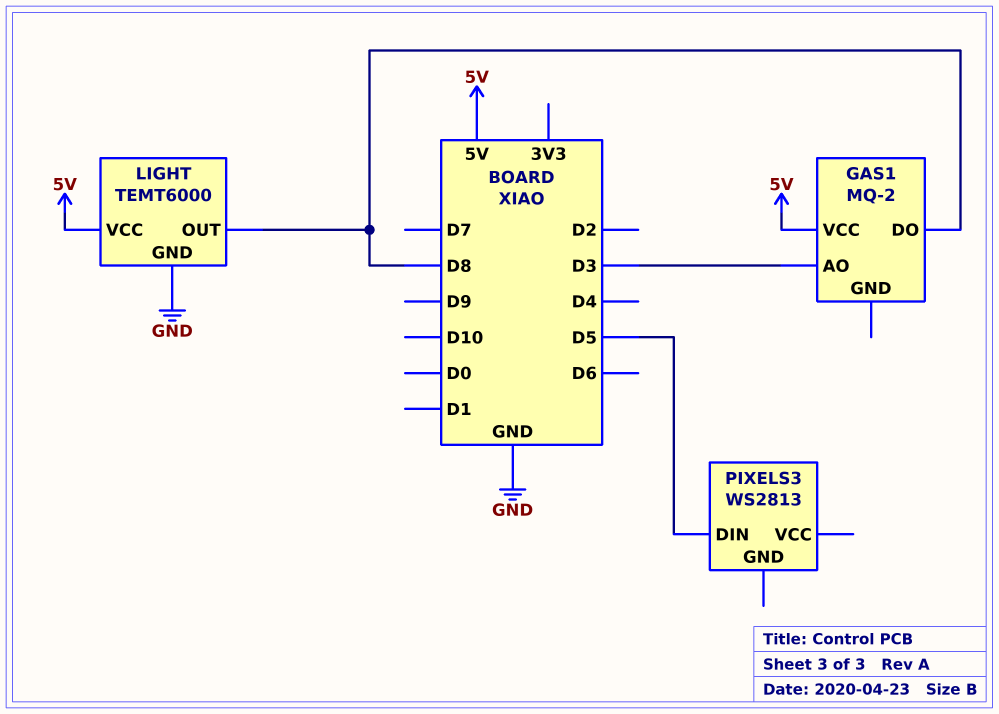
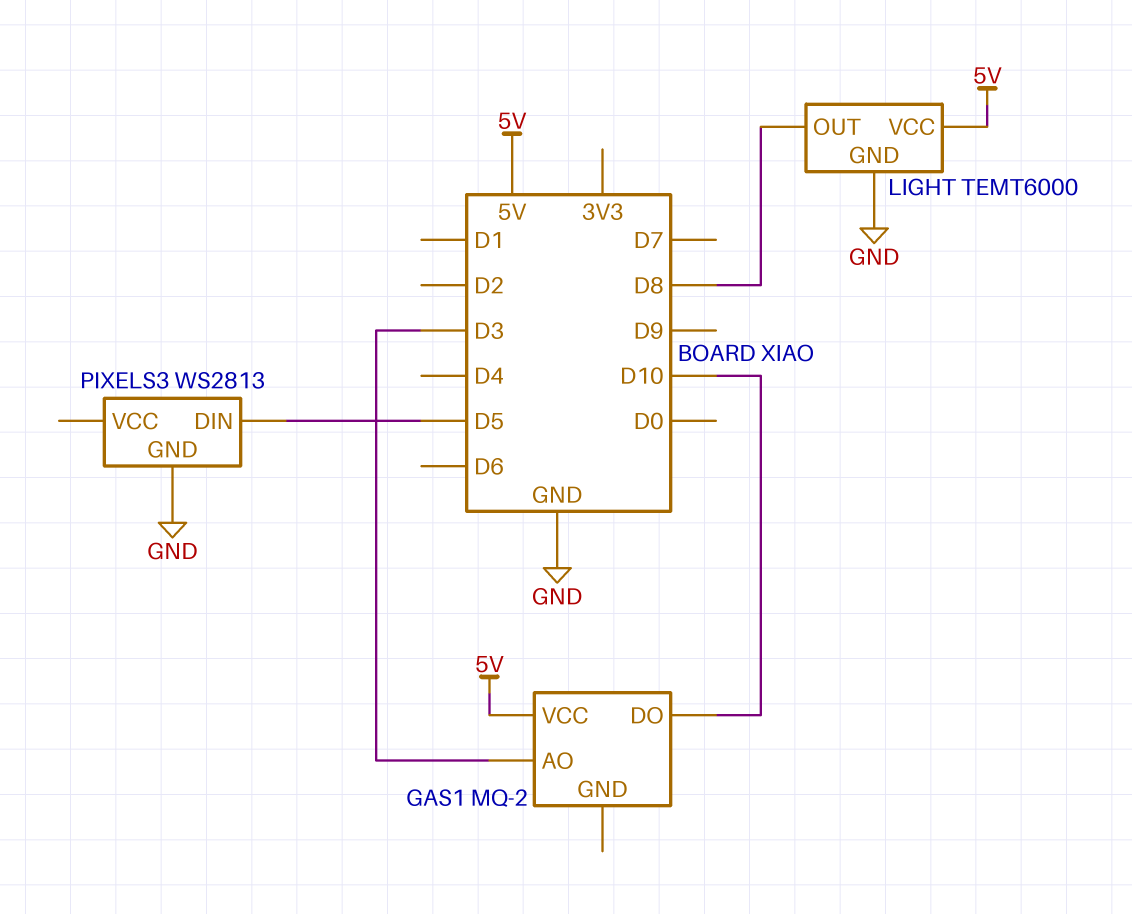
GAS1 pin DO: D8 -> D10
PIXELS3 pin GND: none -> GND

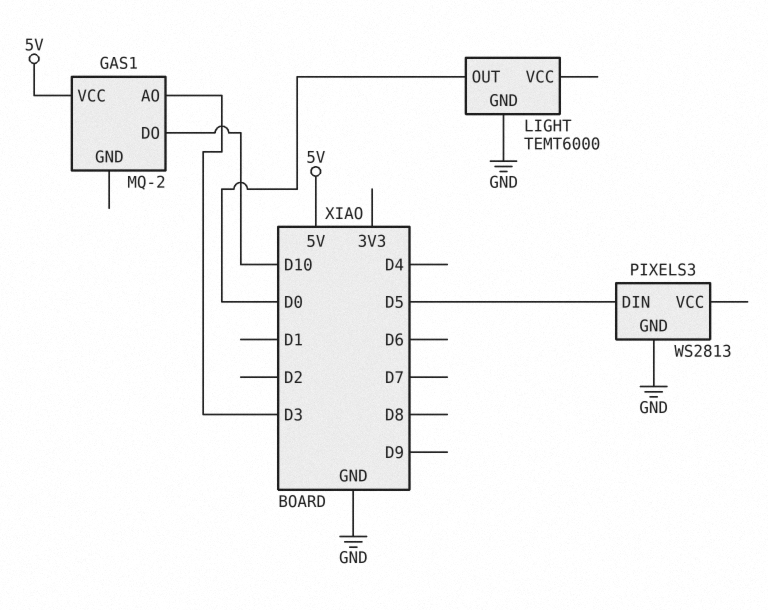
LIGHT pin OUT: D8 -> D0
LIGHT pin VCC: 5V -> none

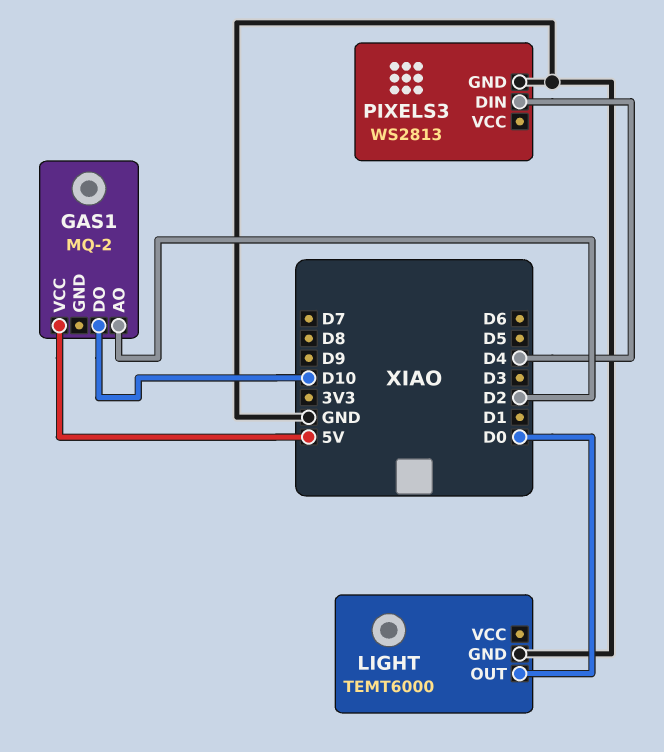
GAS1 pin AO: D3 -> D2
PIXELS3 pin DIN: D5 -> D4

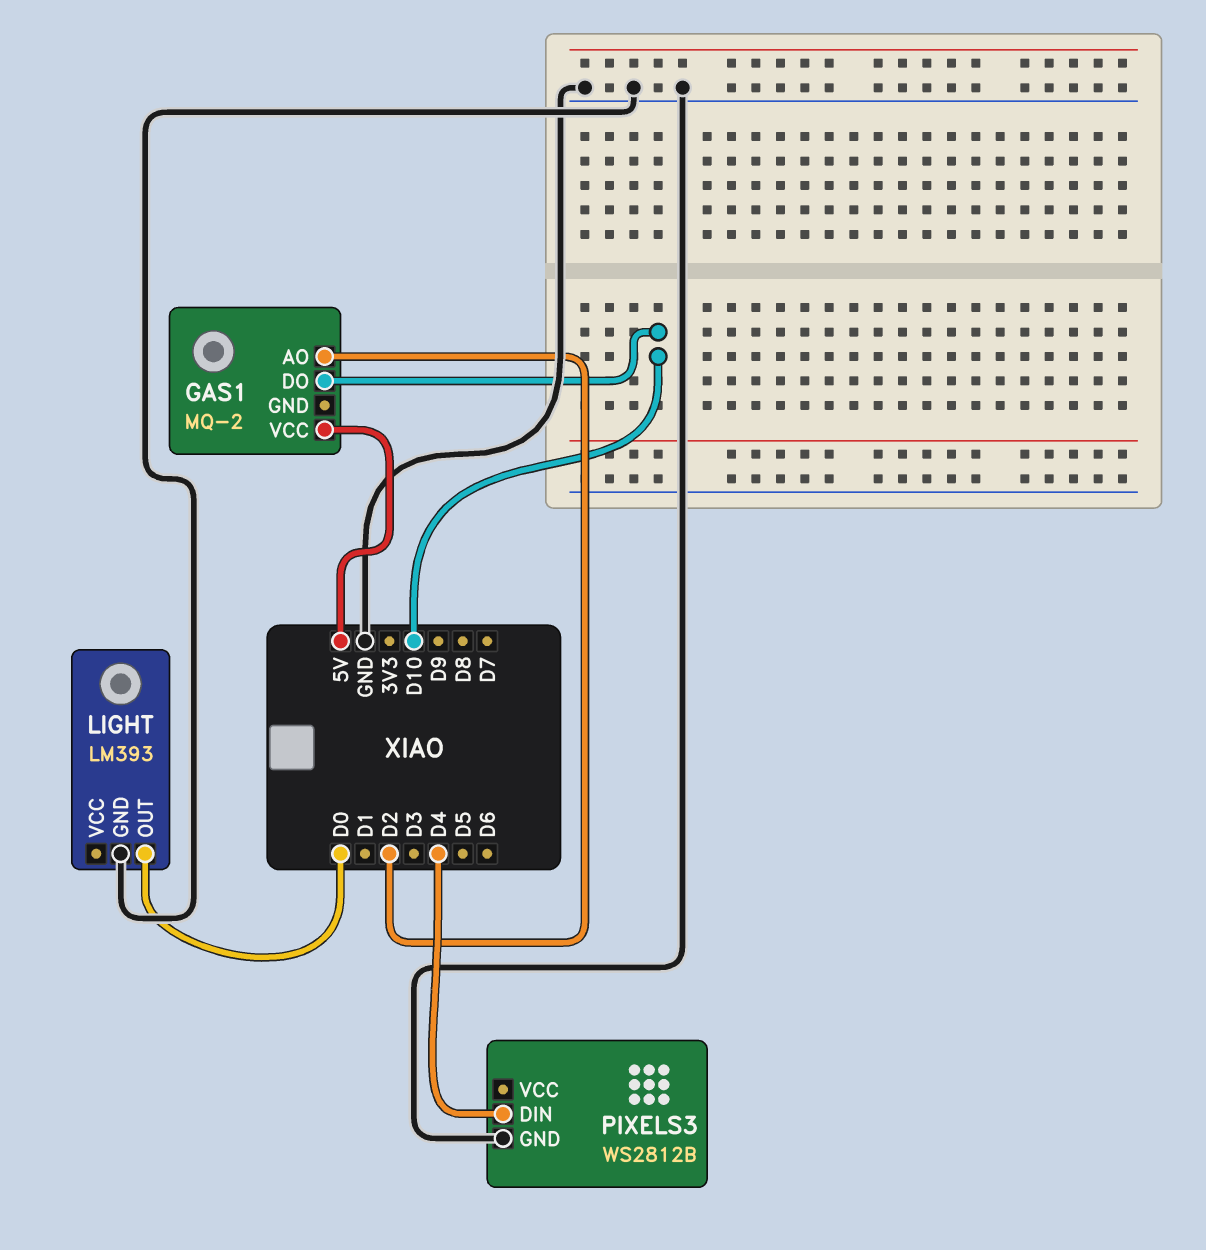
LIGHT: TEMT6000 -> LM393
PIXELS3: WS2813 -> WS2812B

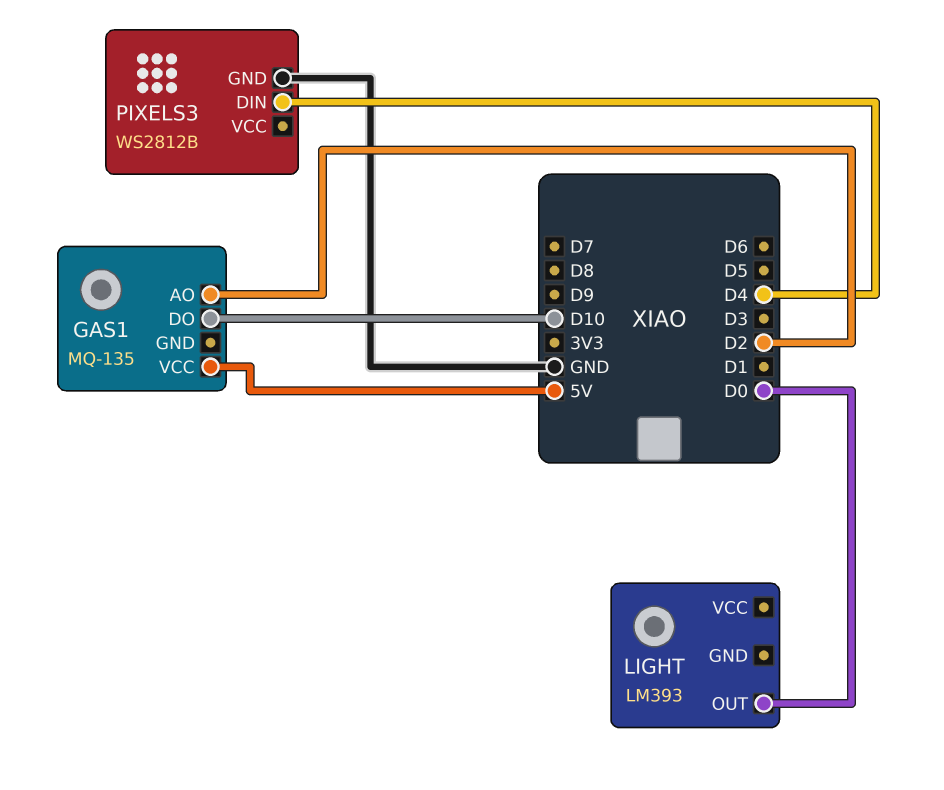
GAS1: MQ-2 -> MQ-135
LIGHT pin GND: GND -> none

